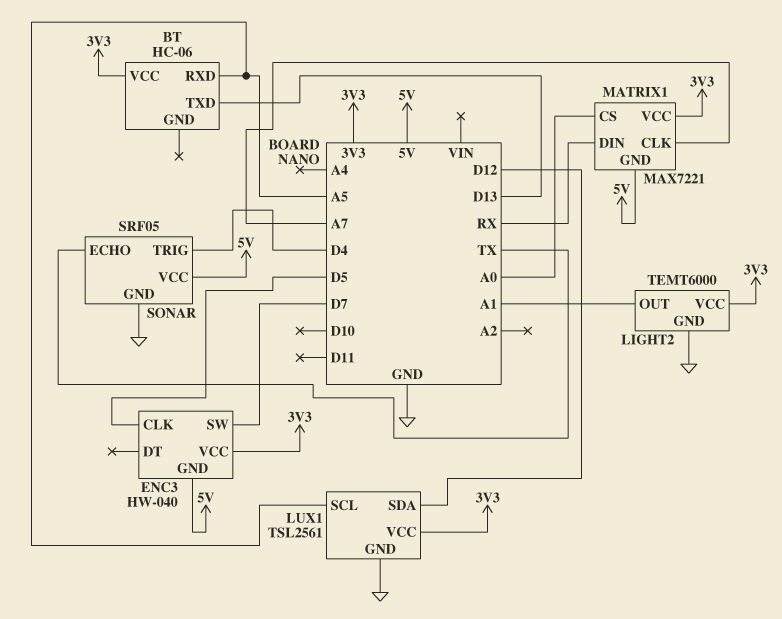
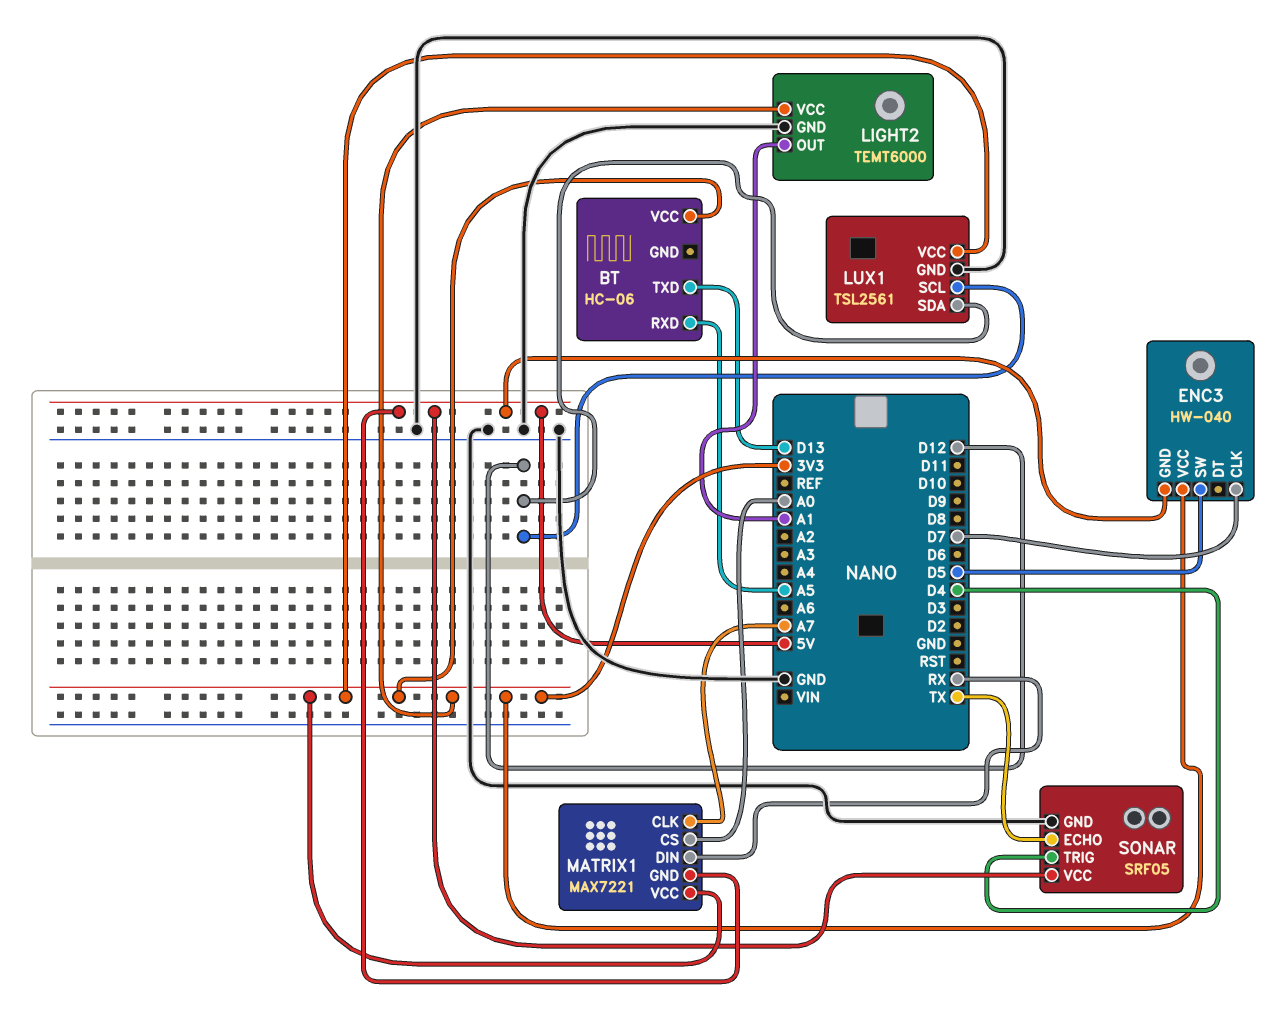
ENC3 pin CLK: D5 -> D7
ENC3 pin SW: D7 -> D5
LUX1 pin SCL: A5 -> D12

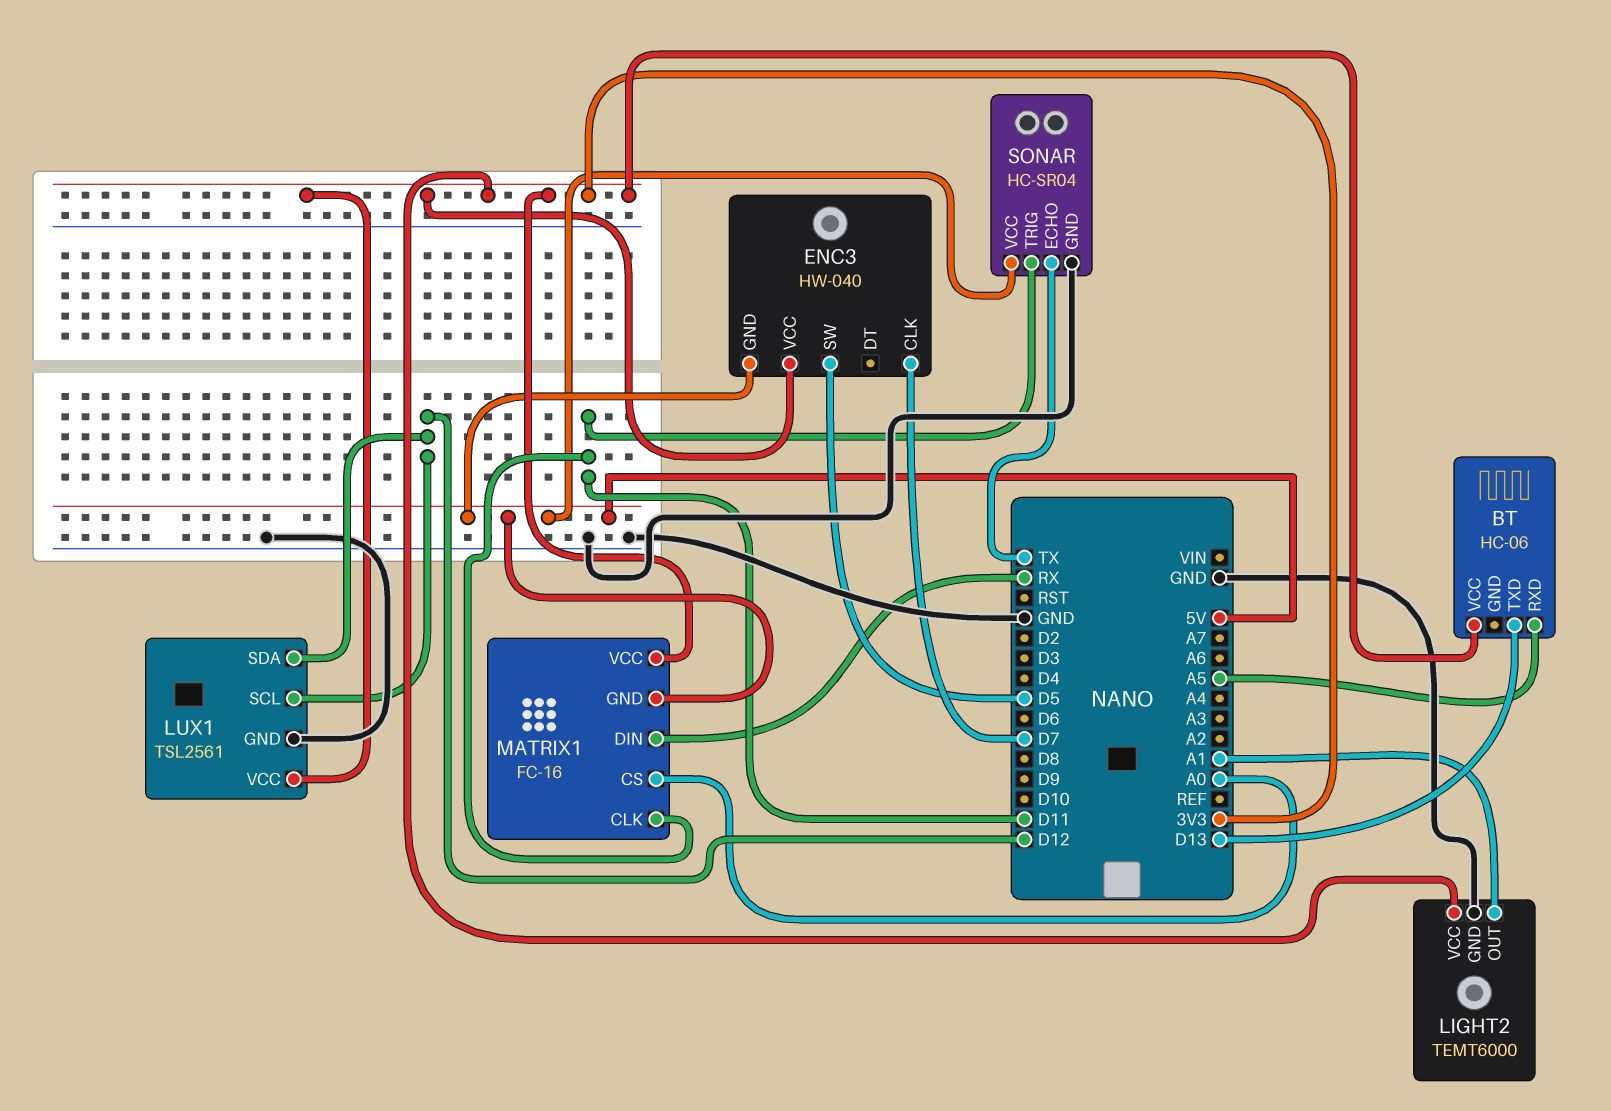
MATRIX1: MAX7221 -> FC-16
MATRIX1 pin CLK: A7 -> D11
SONAR: SRF05 -> HC-SR04
SONAR pin TRIG: D4 -> D11

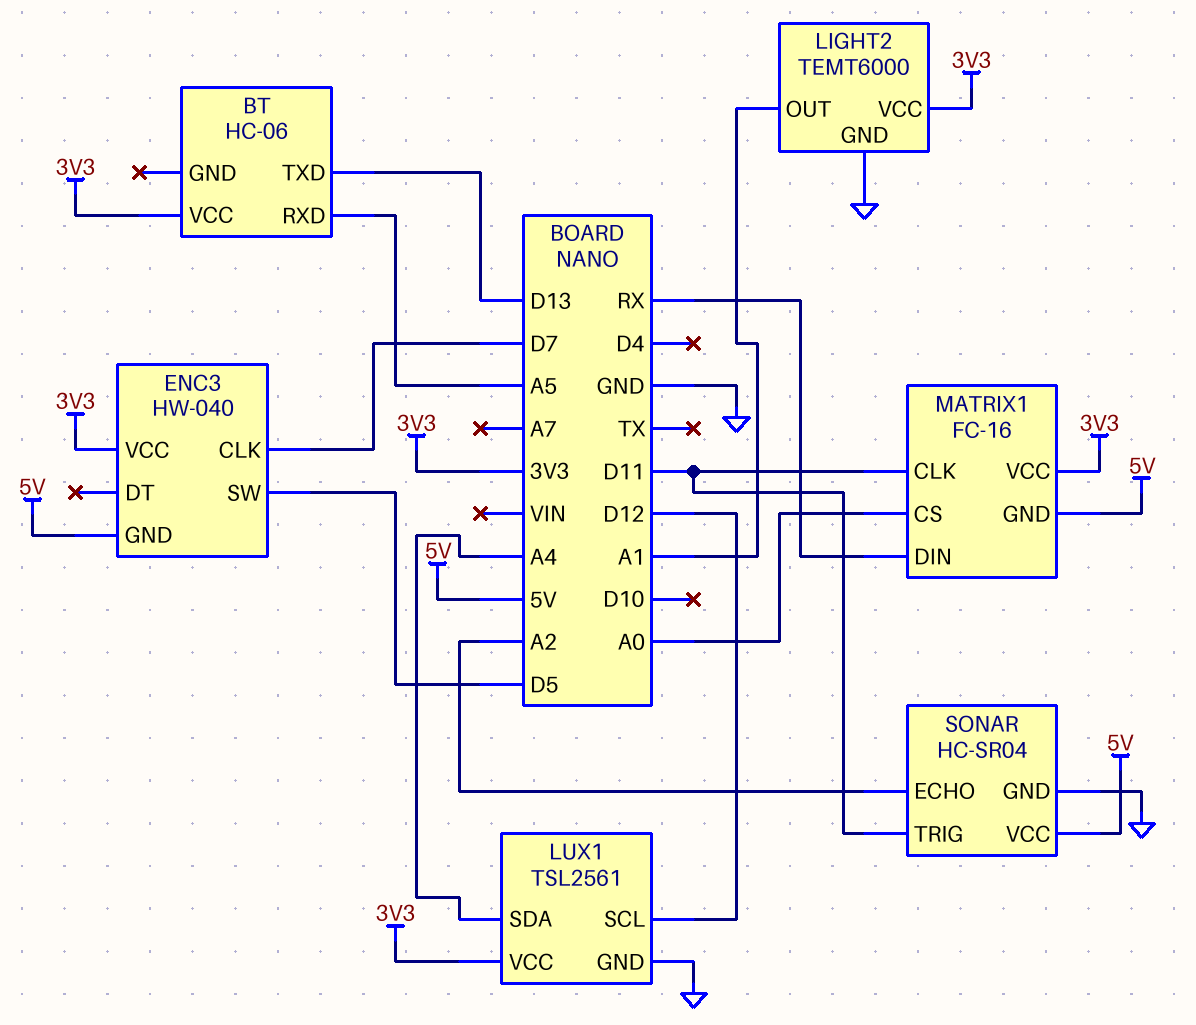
LUX1 pin SDA: D12 -> A4
SONAR pin ECHO: TX -> A2

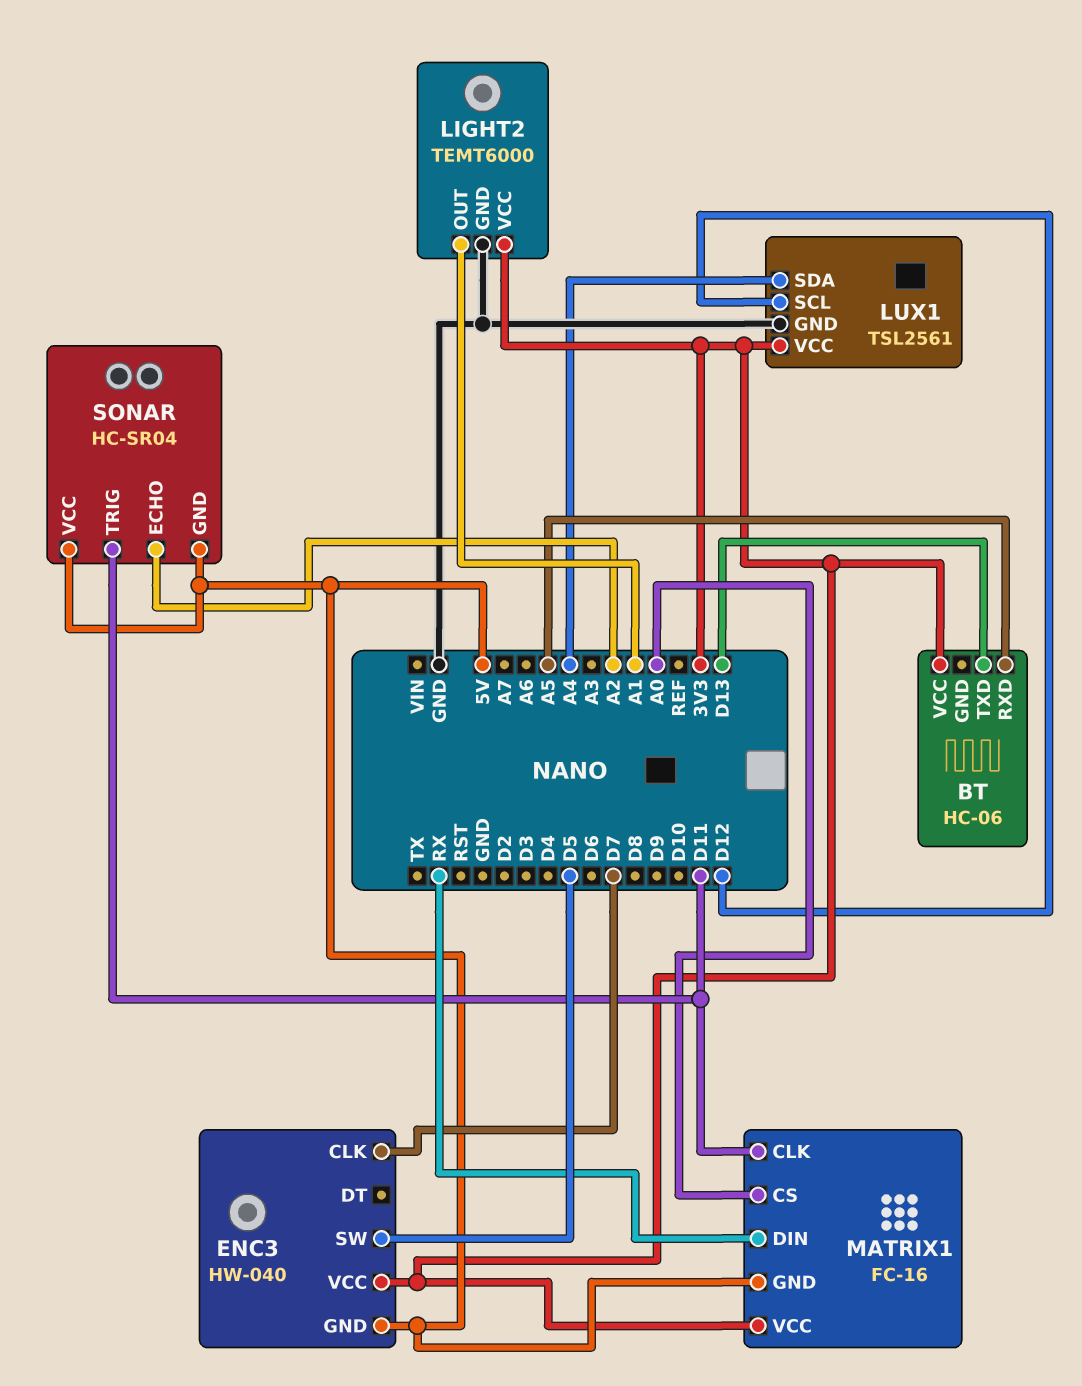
SONAR pin GND: GND -> 5V

